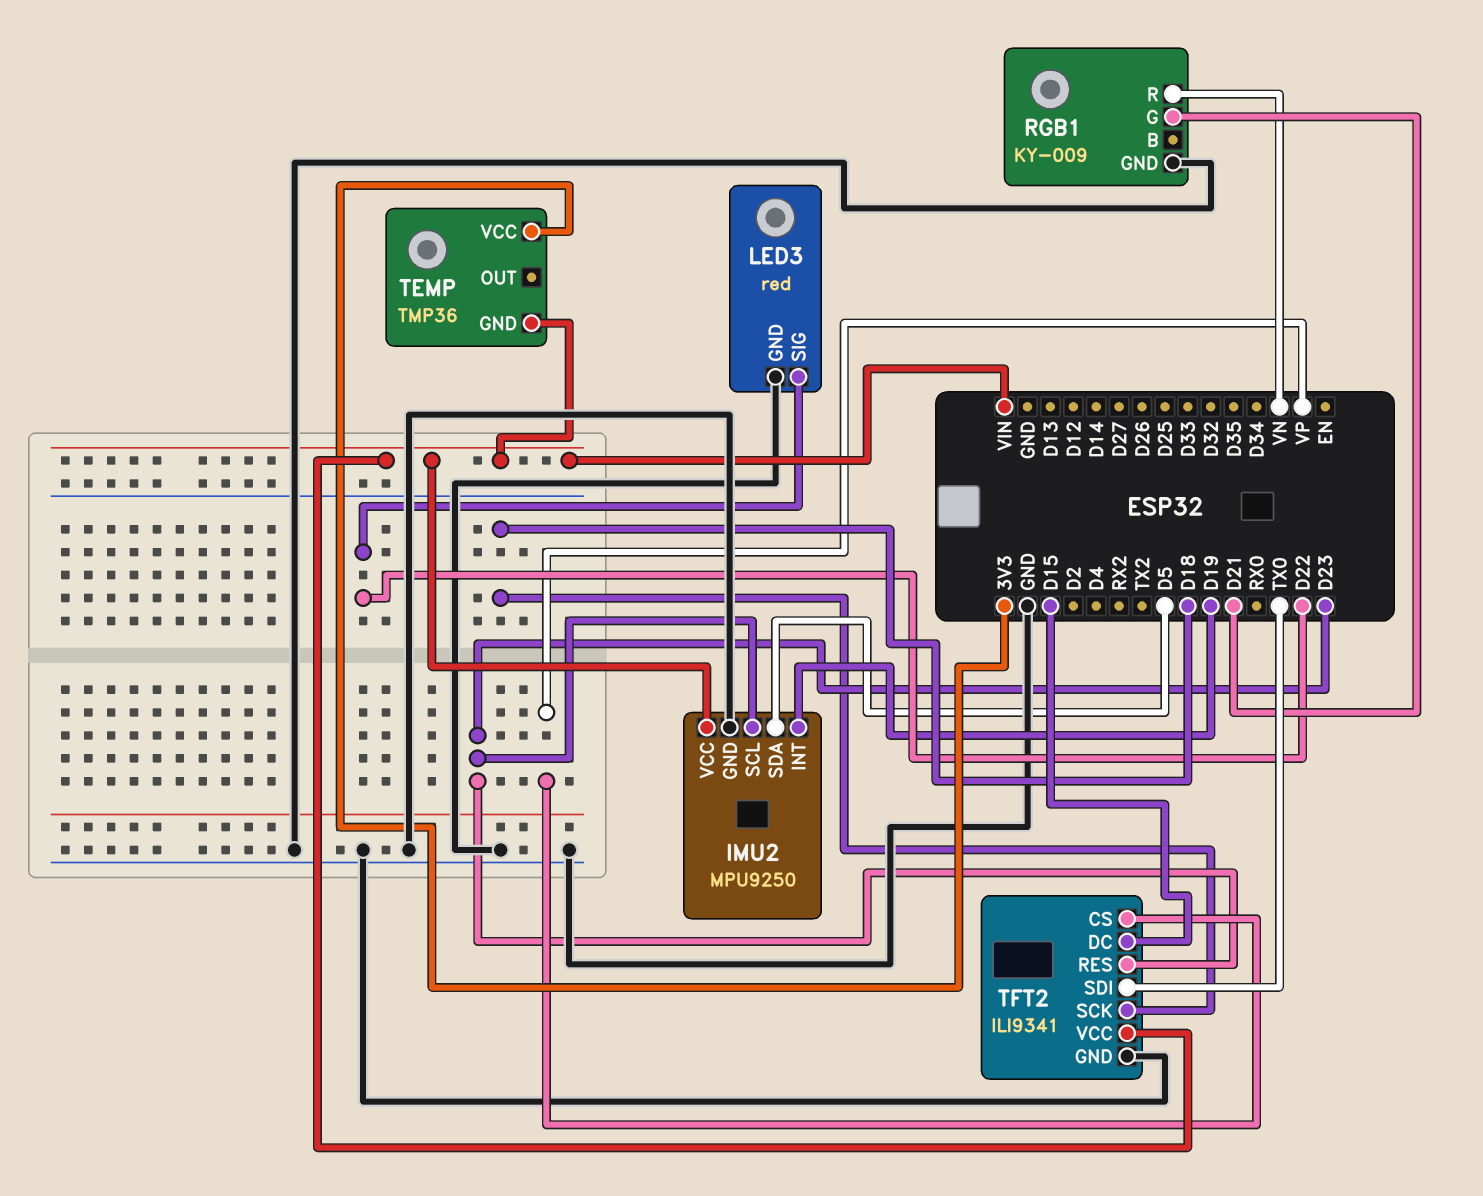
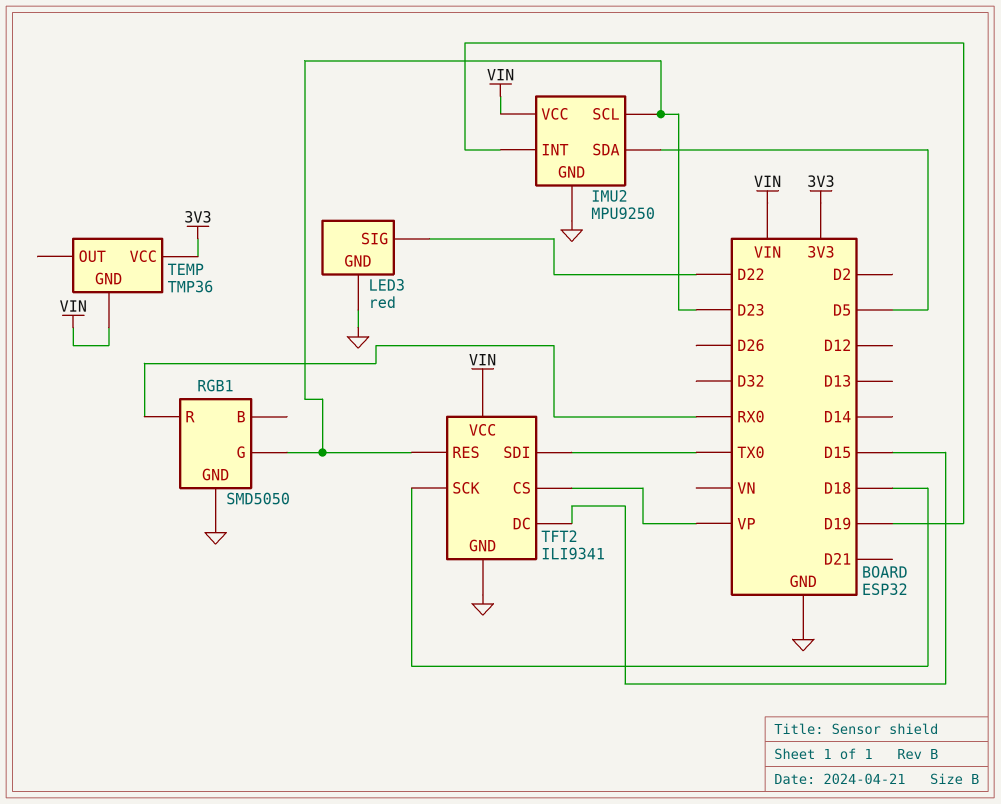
RGB1: KY-009 -> SMD5050
RGB1 pin G: D21 -> D23
RGB1 pin R: VN -> RX0

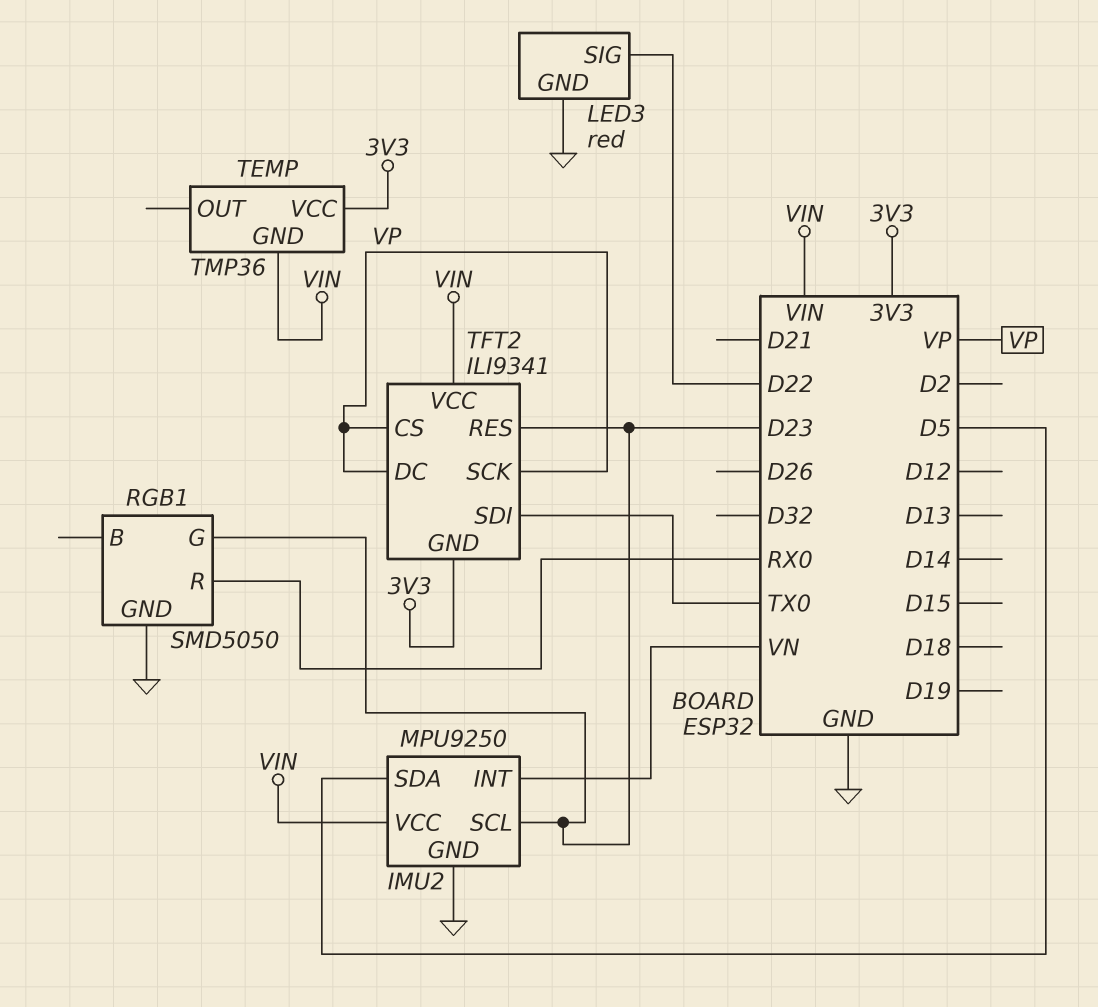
IMU2 pin INT: D19 -> VN
TFT2 pin DC: D15 -> VP
TFT2 pin GND: GND -> 3V3
TFT2 pin SCK: D18 -> VP

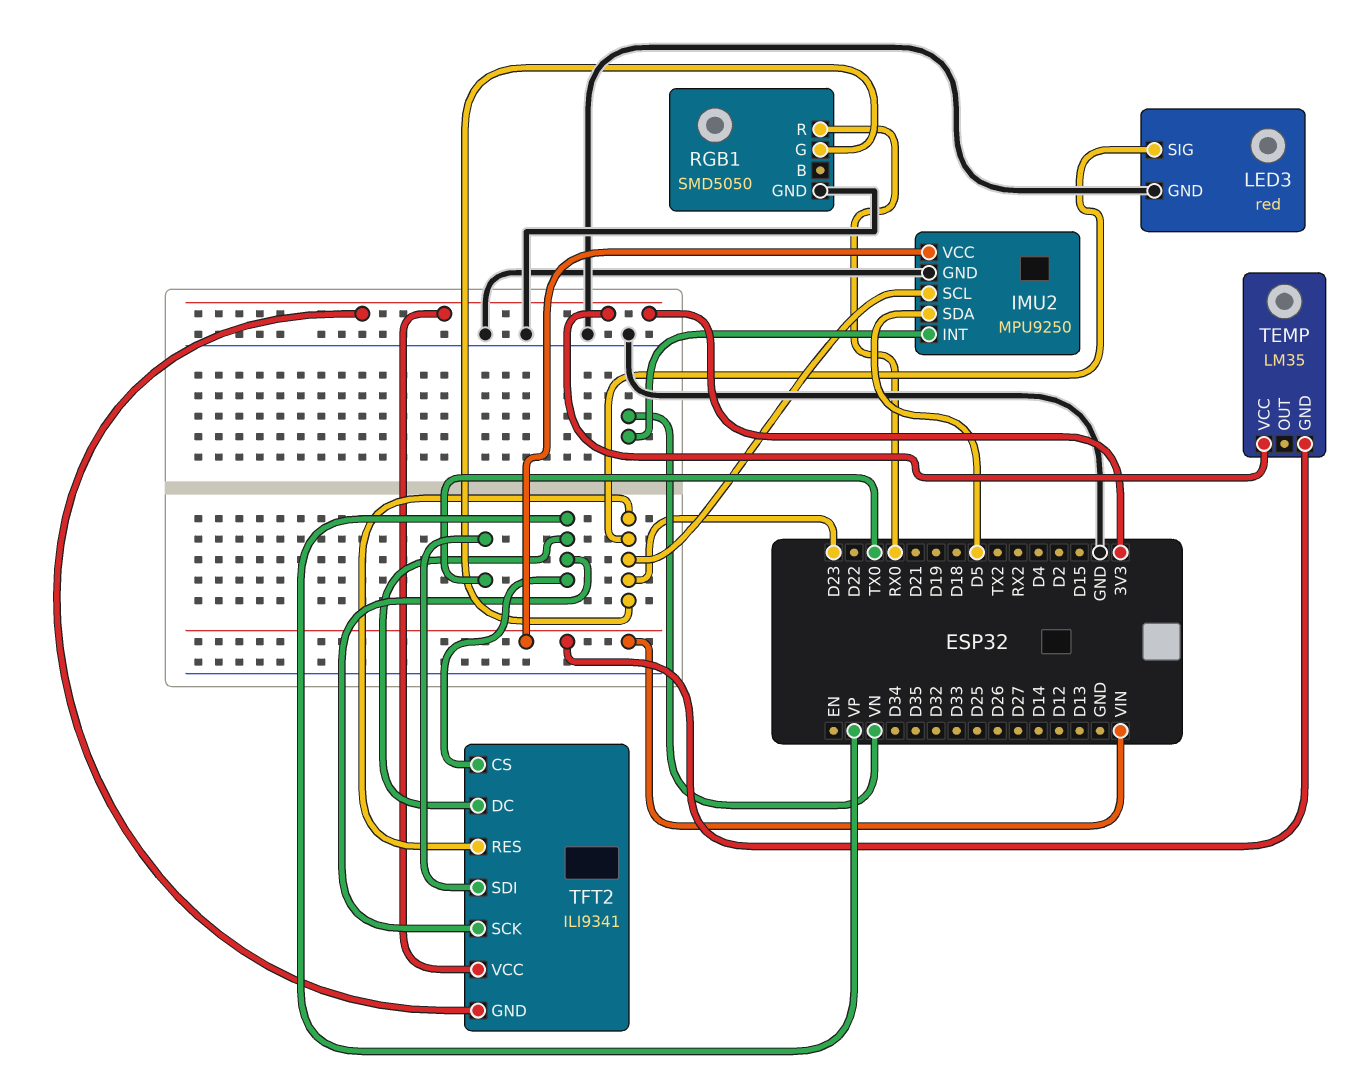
LED3 pin SIG: D22 -> D23
TEMP: TMP36 -> LM35
TFT2 pin VCC: VIN -> 3V3

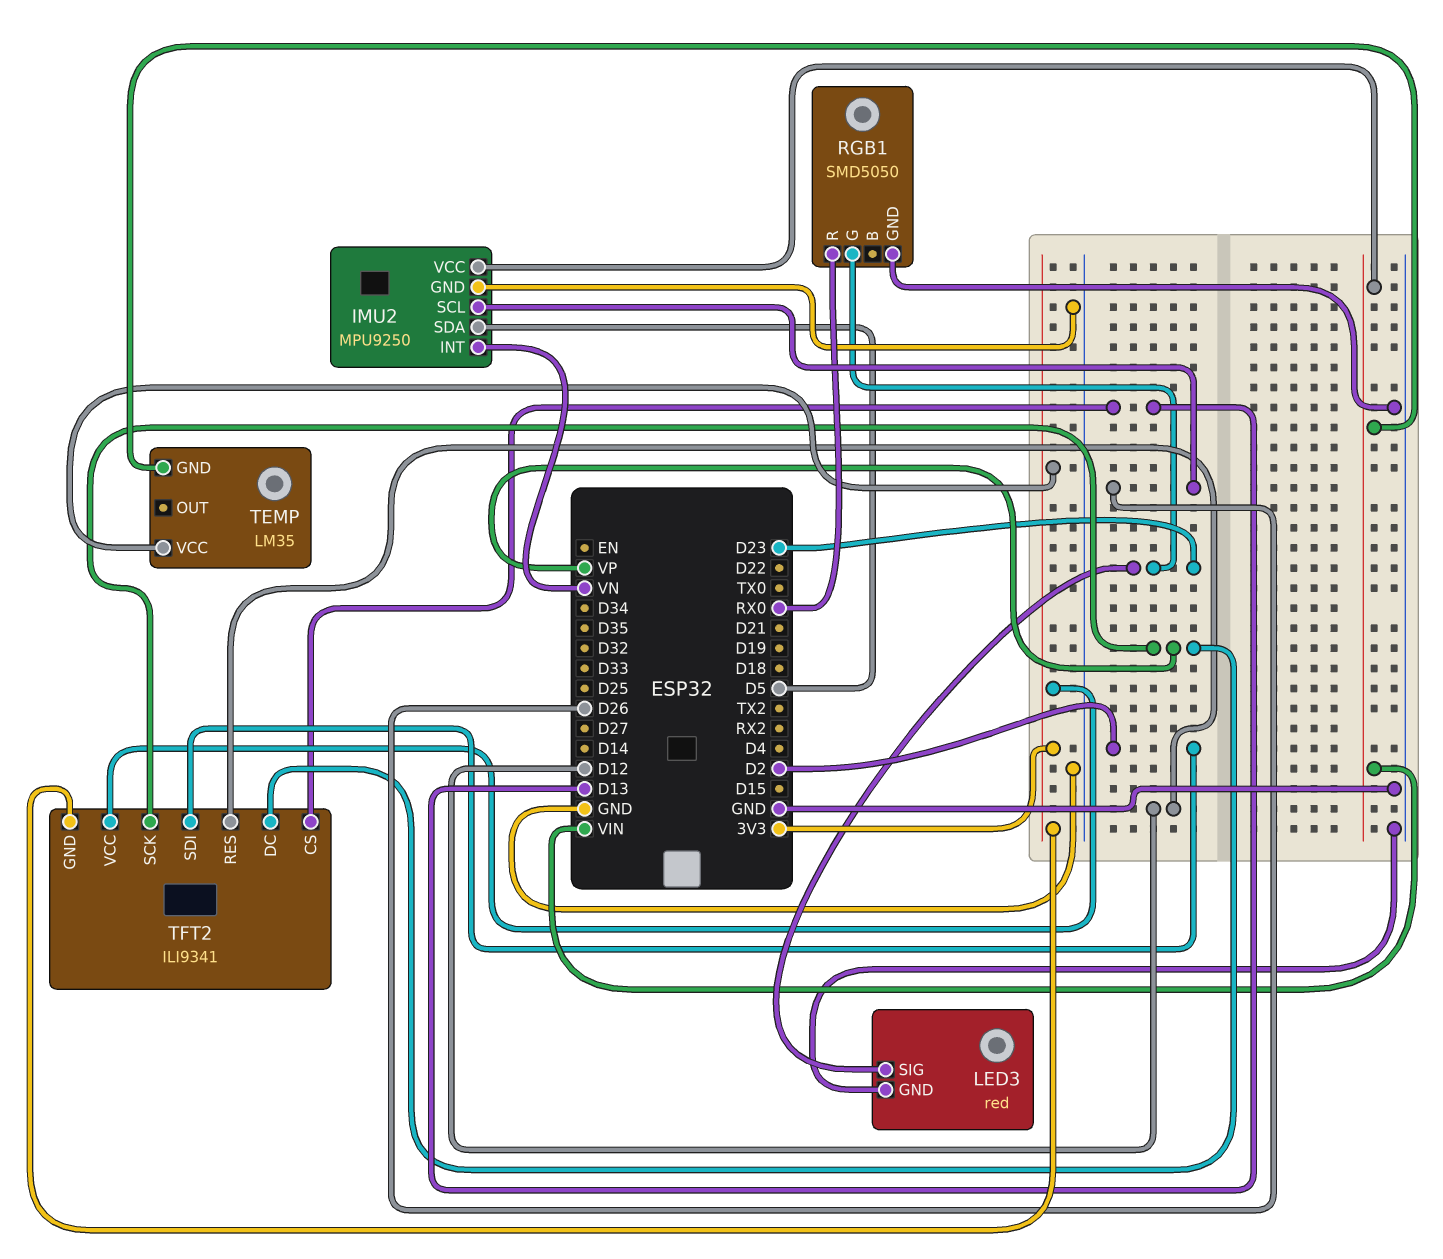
IMU2 pin SCL: D23 -> D26
TFT2 pin CS: VP -> D13
TFT2 pin RES: D23 -> D12
TFT2 pin SDI: TX0 -> D2

